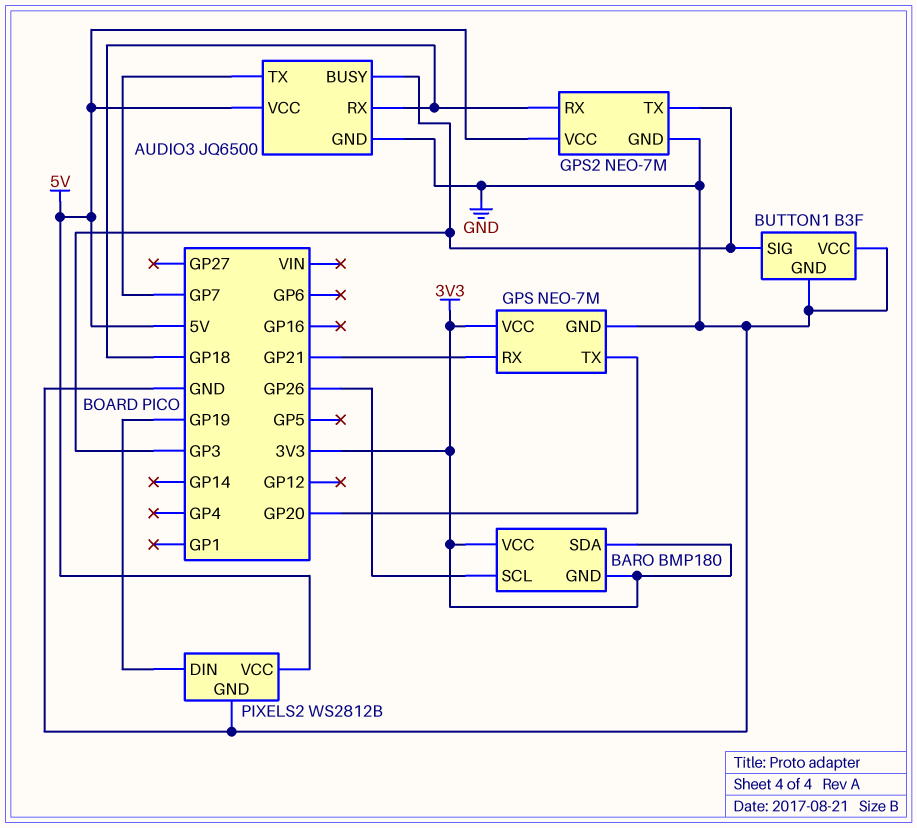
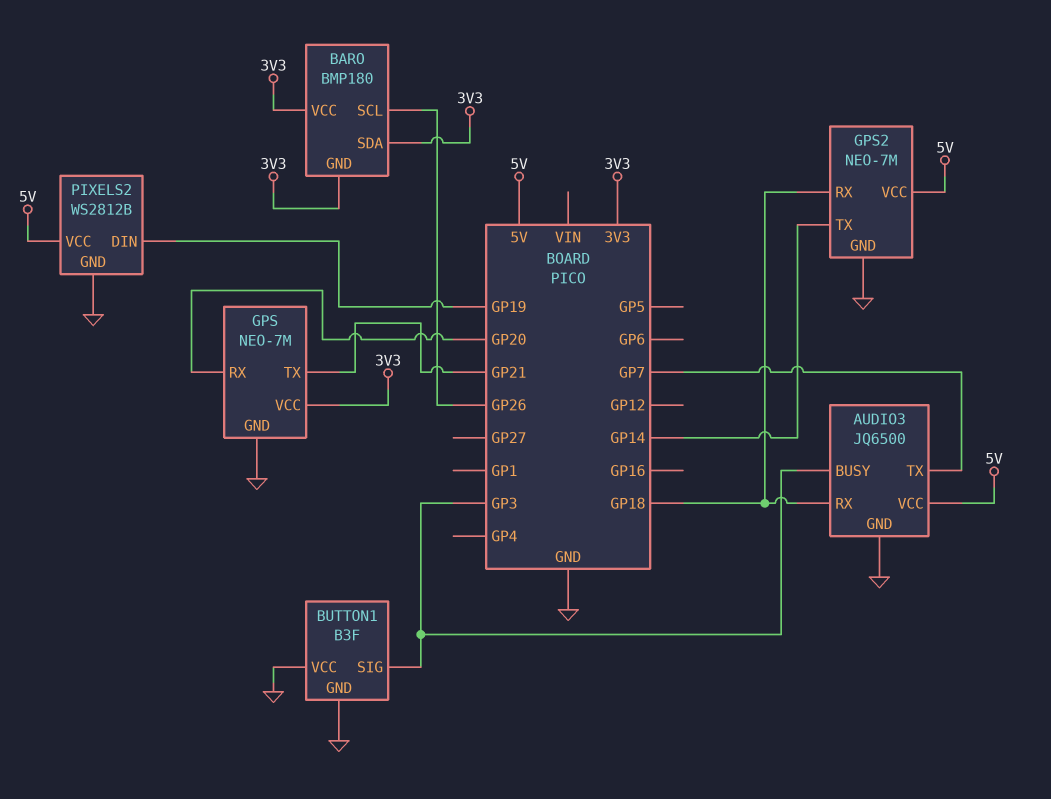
GPS pin RX: GP21 -> GP20
GPS pin TX: GP20 -> GP21
GPS2 pin TX: GP3 -> GP14

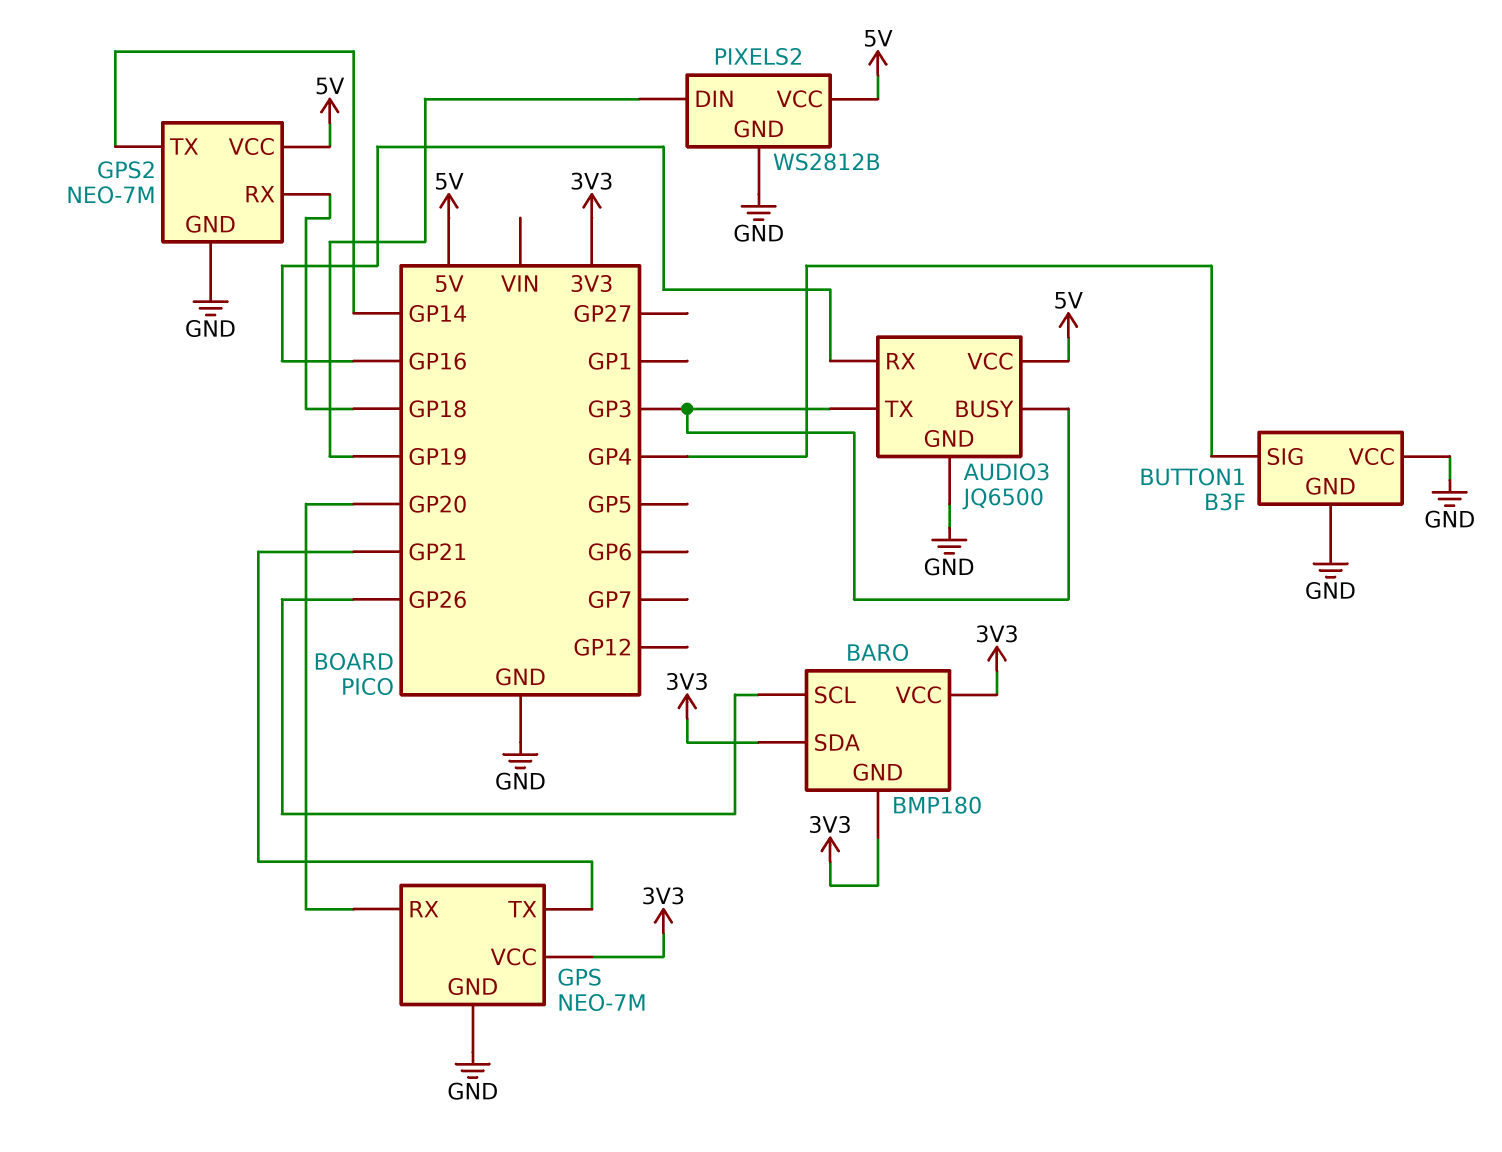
AUDIO3 pin RX: GP18 -> GP16
AUDIO3 pin TX: GP7 -> GP3
BUTTON1 pin SIG: GP3 -> GP4

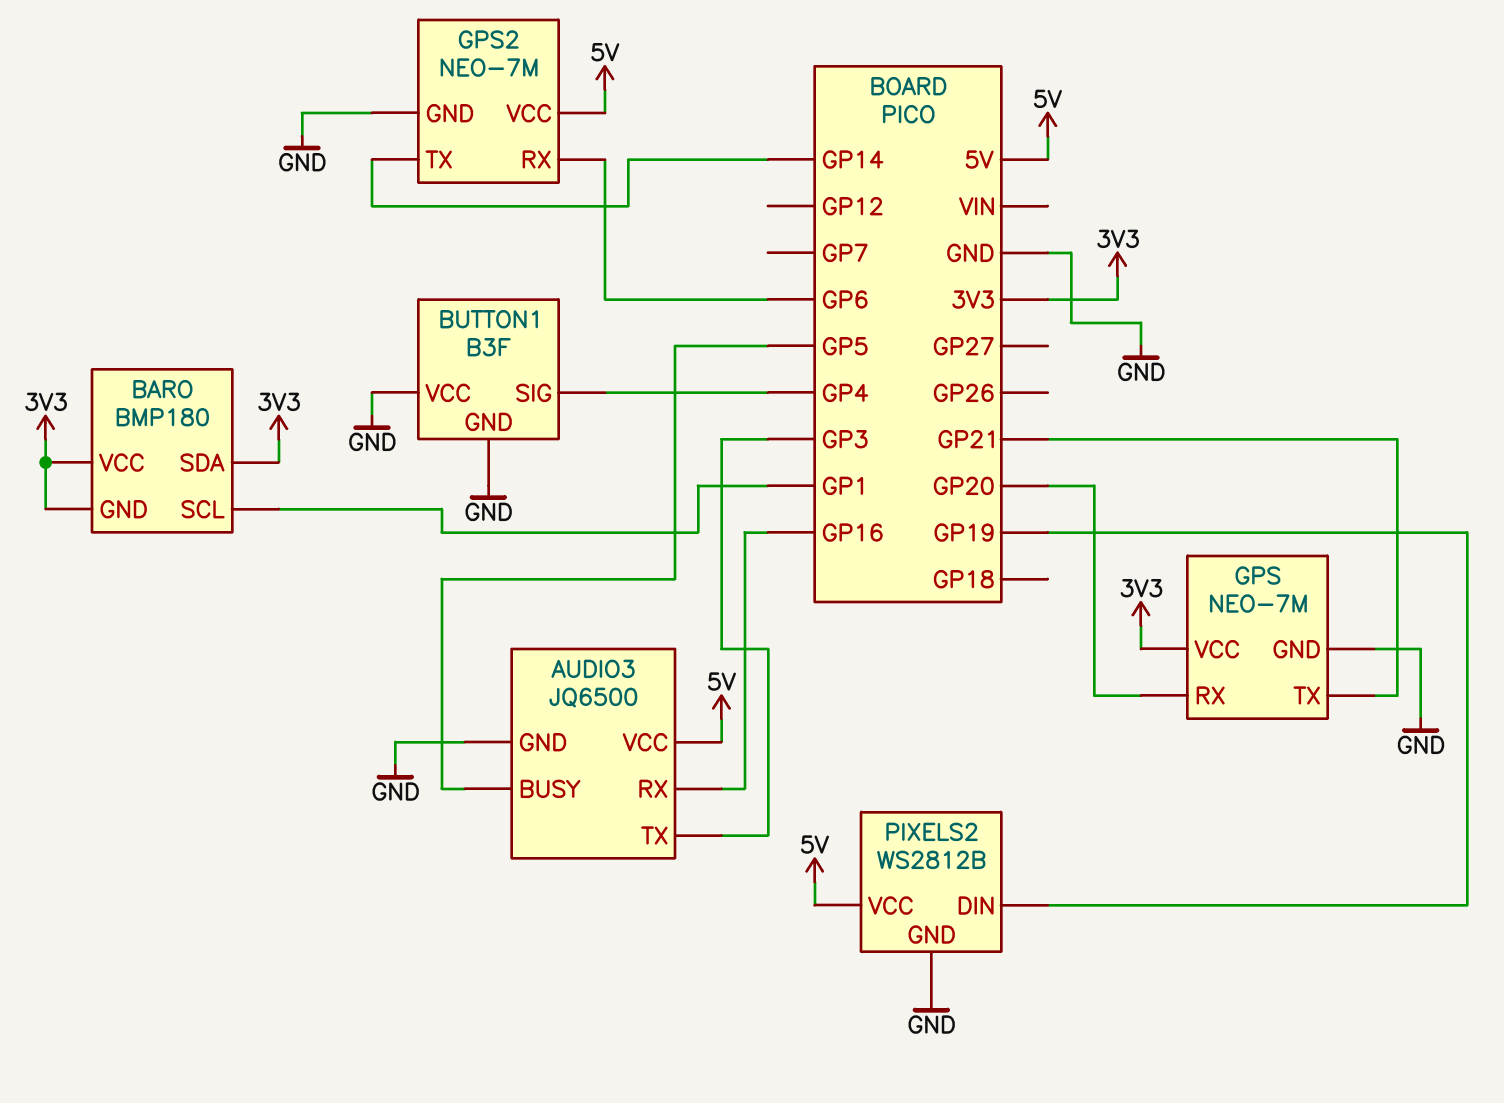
AUDIO3 pin BUSY: GP3 -> GP5
BARO pin SCL: GP26 -> GP1
GPS2 pin RX: GP18 -> GP6

